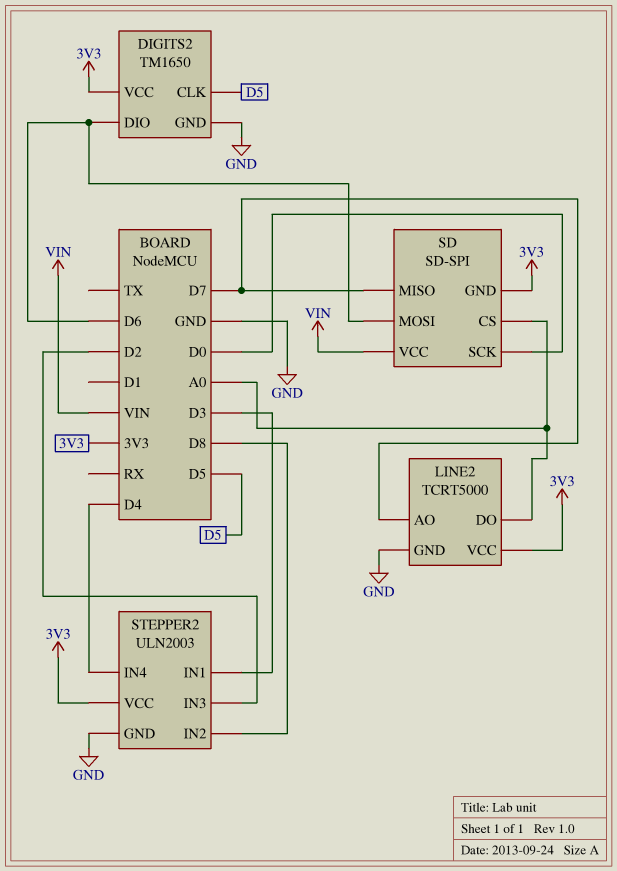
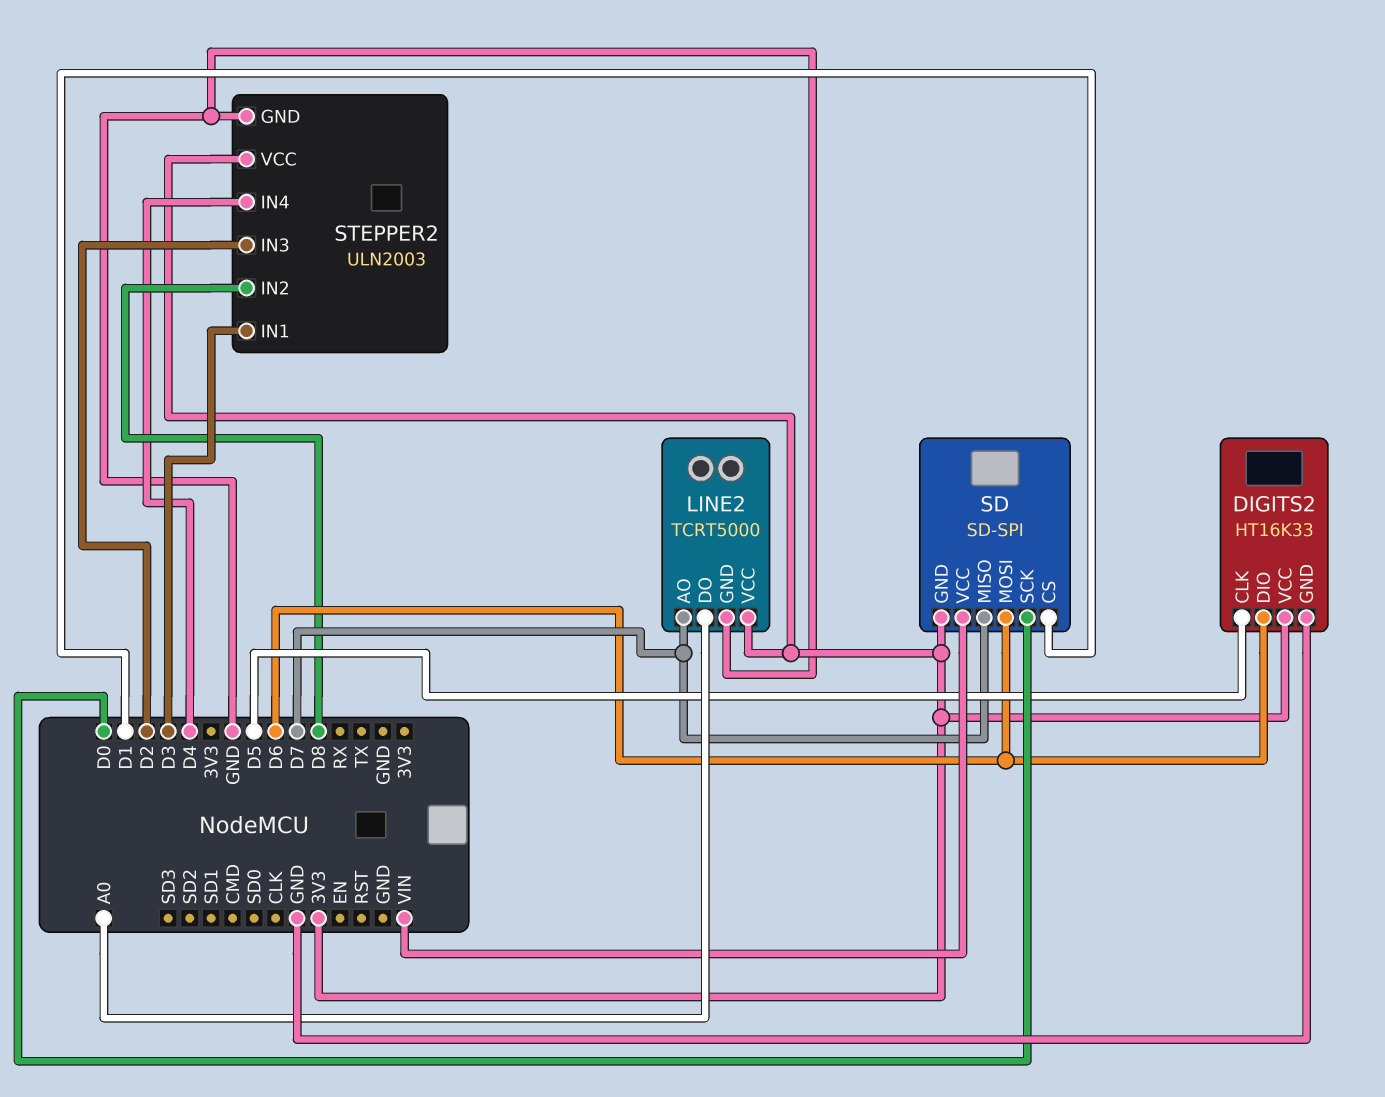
DIGITS2: TM1650 -> HT16K33
SD pin CS: A0 -> D1

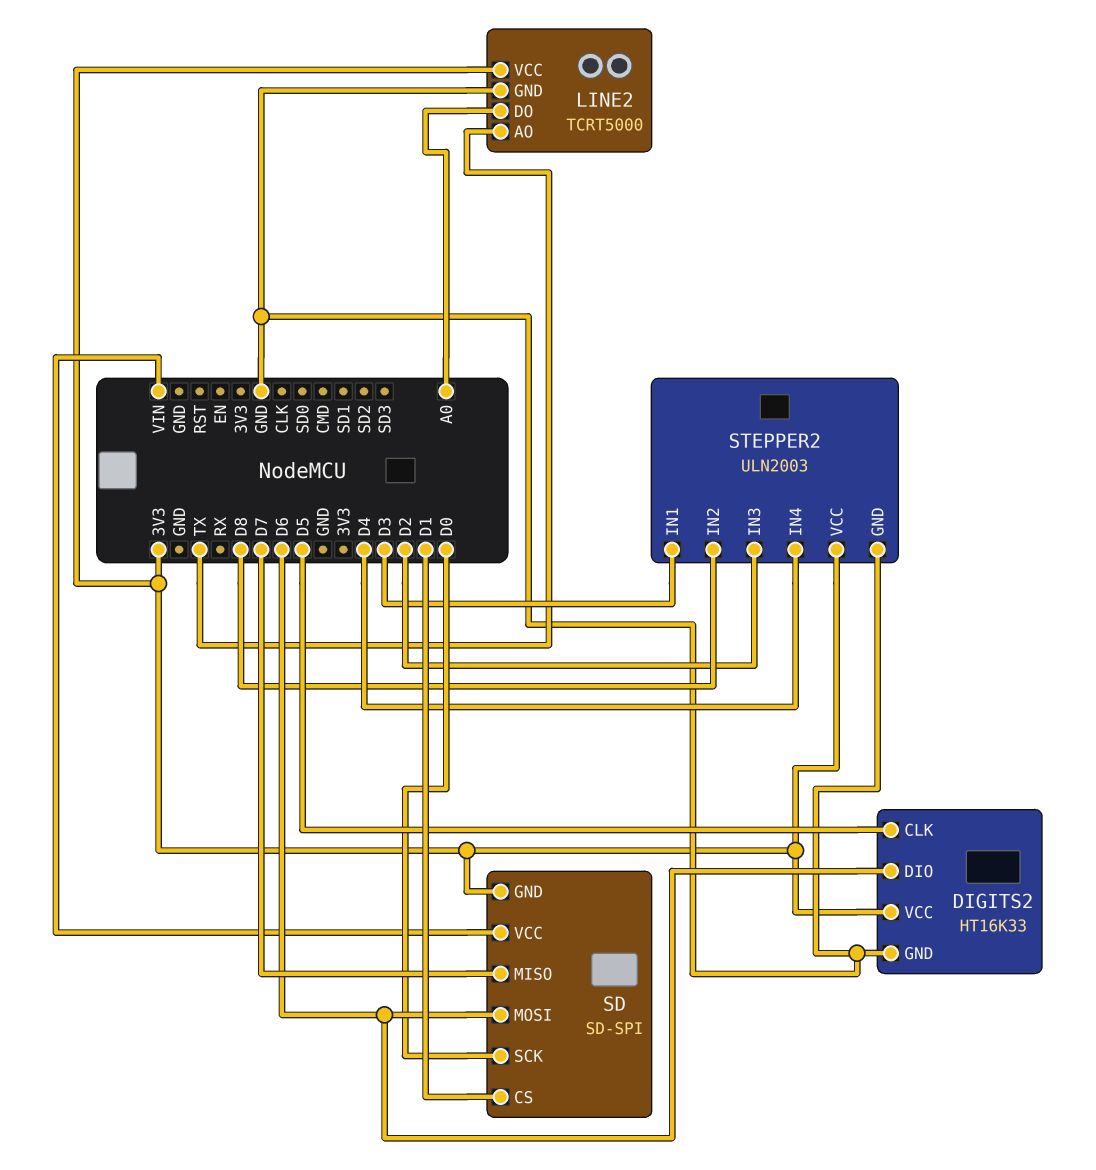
LINE2 pin AO: D7 -> TX

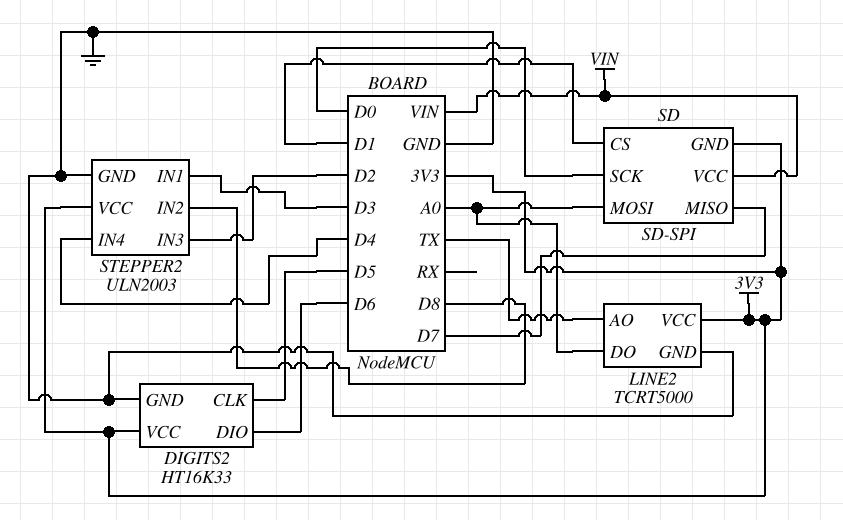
SD pin MOSI: D6 -> A0

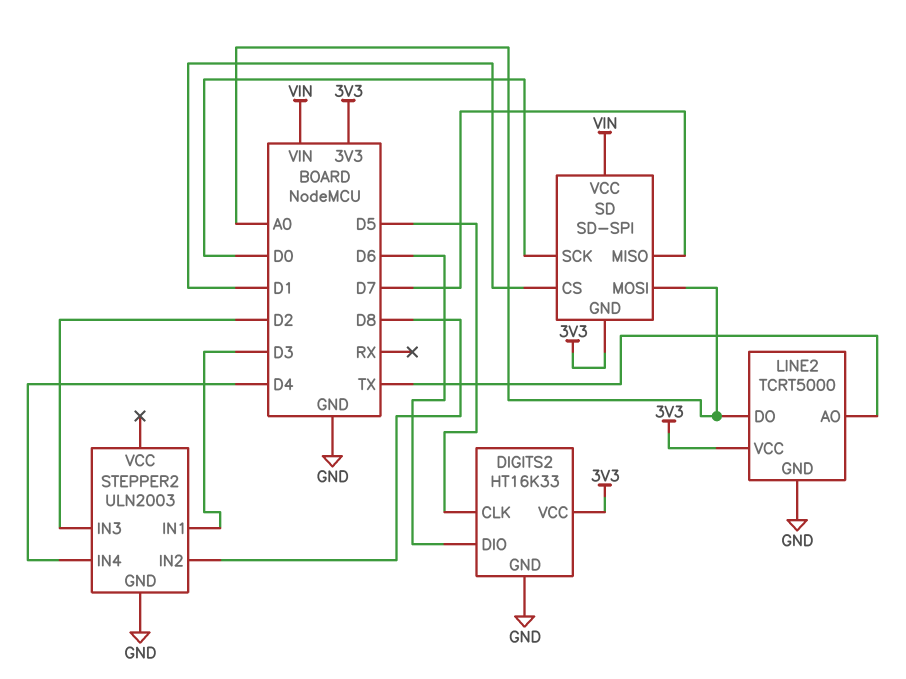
STEPPER2 pin VCC: 3V3 -> none

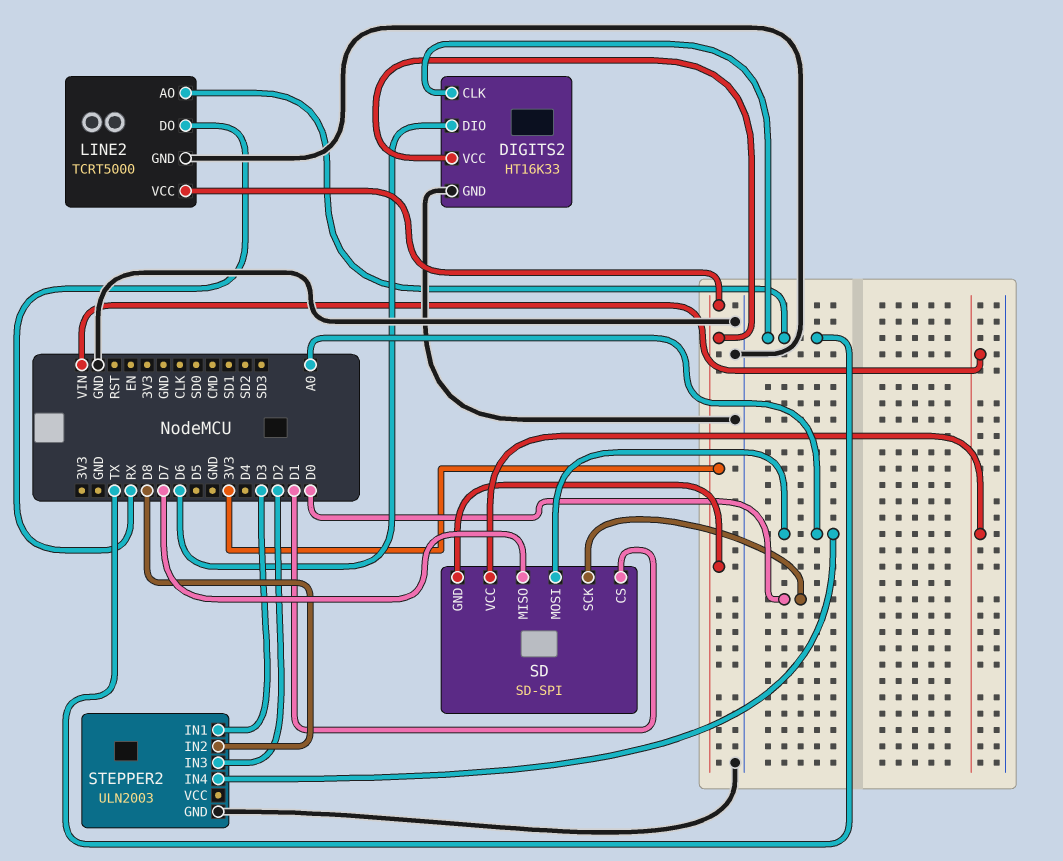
DIGITS2 pin CLK: D5 -> TX
LINE2 pin DO: A0 -> RX
STEPPER2 pin IN4: D4 -> A0

